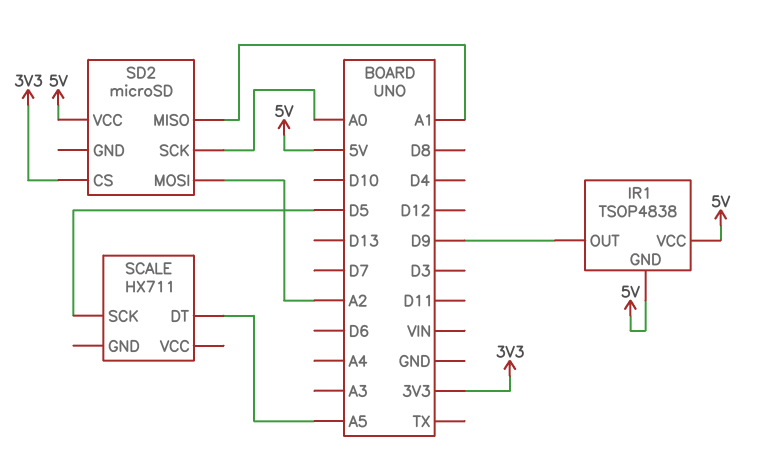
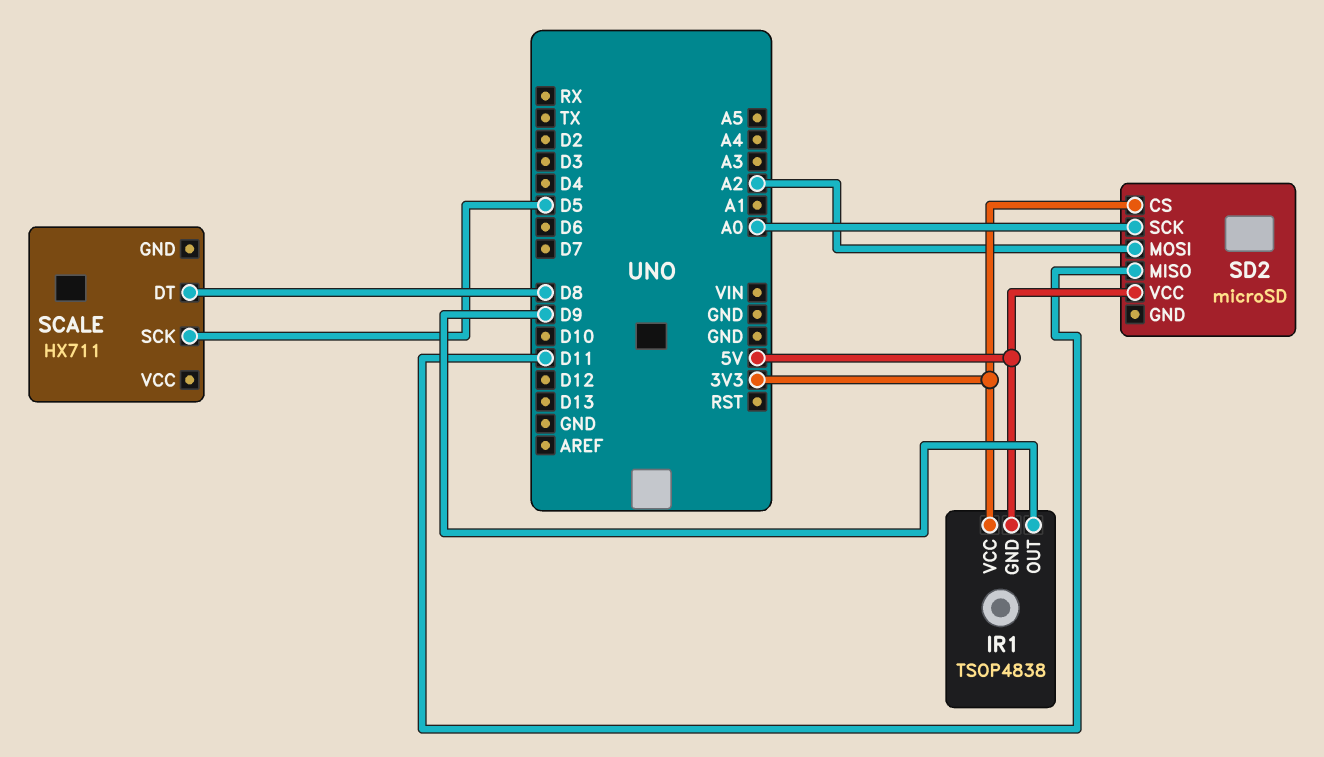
IR1 pin VCC: 5V -> 3V3
SCALE pin DT: A5 -> D8
SD2 pin MISO: A1 -> D11

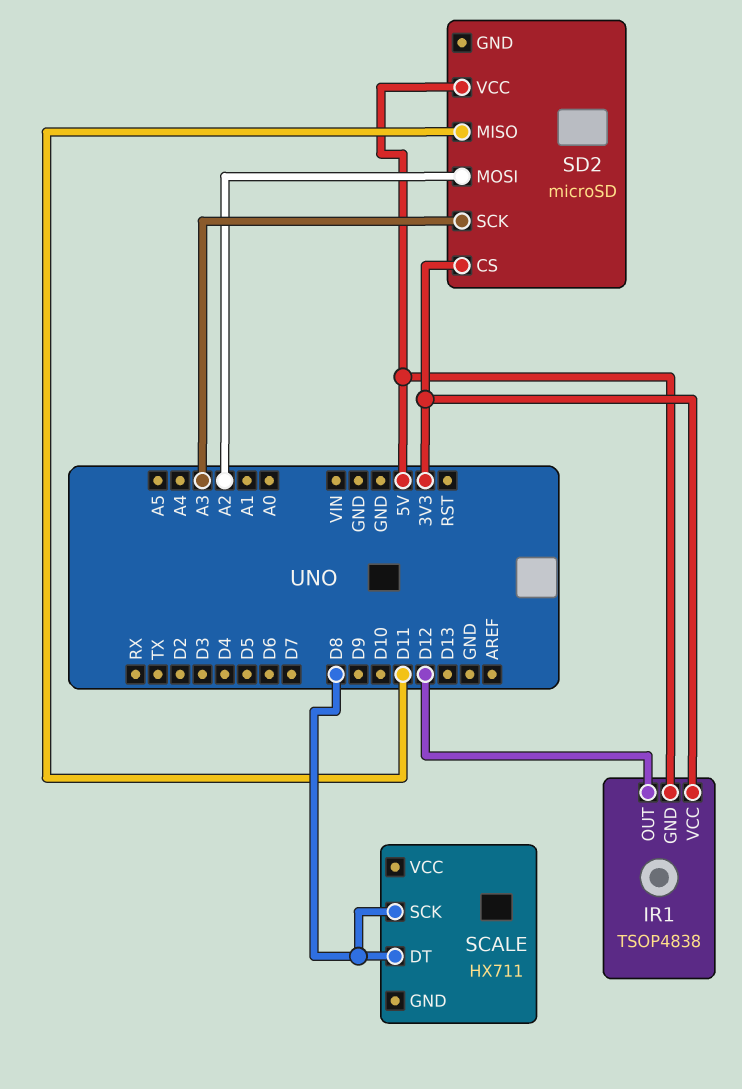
IR1 pin OUT: D9 -> D12
SCALE pin SCK: D5 -> D8
SD2 pin SCK: A0 -> A3

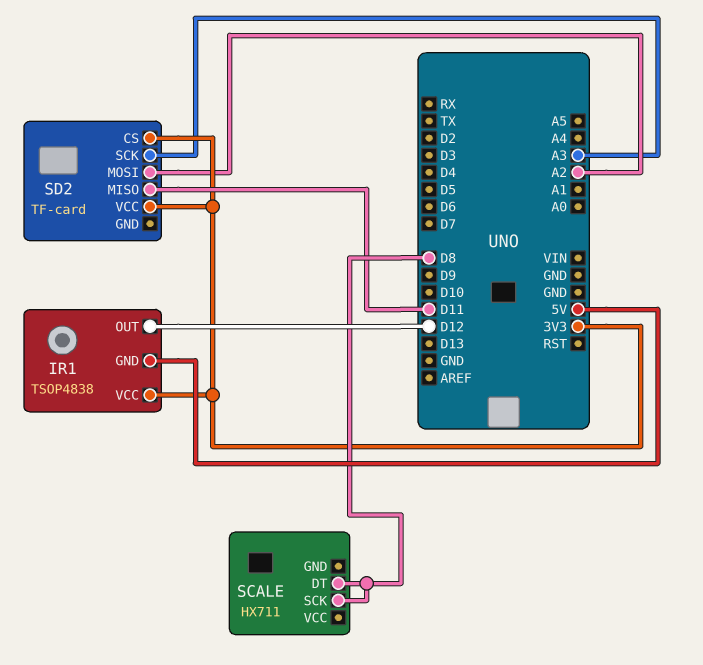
SD2: microSD -> TF-card
SD2 pin VCC: 5V -> 3V3

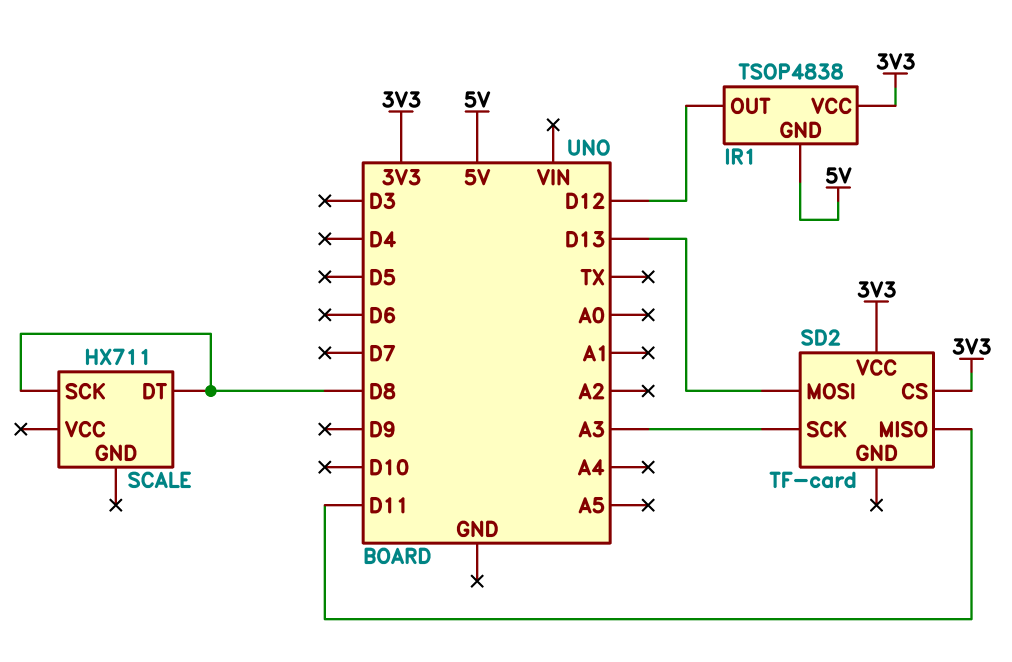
SD2 pin MOSI: A2 -> D13

